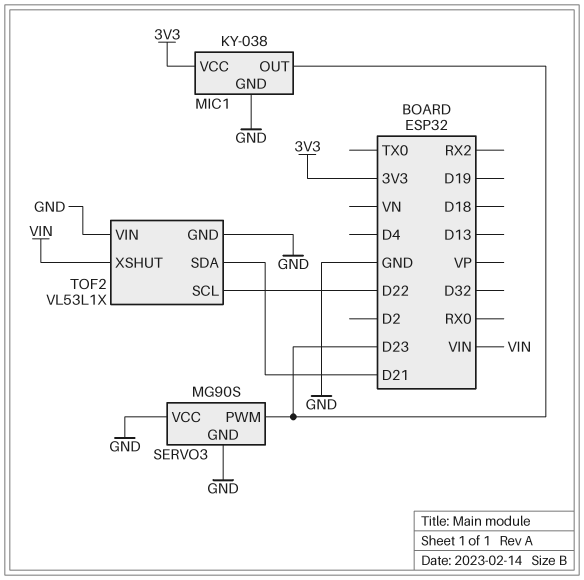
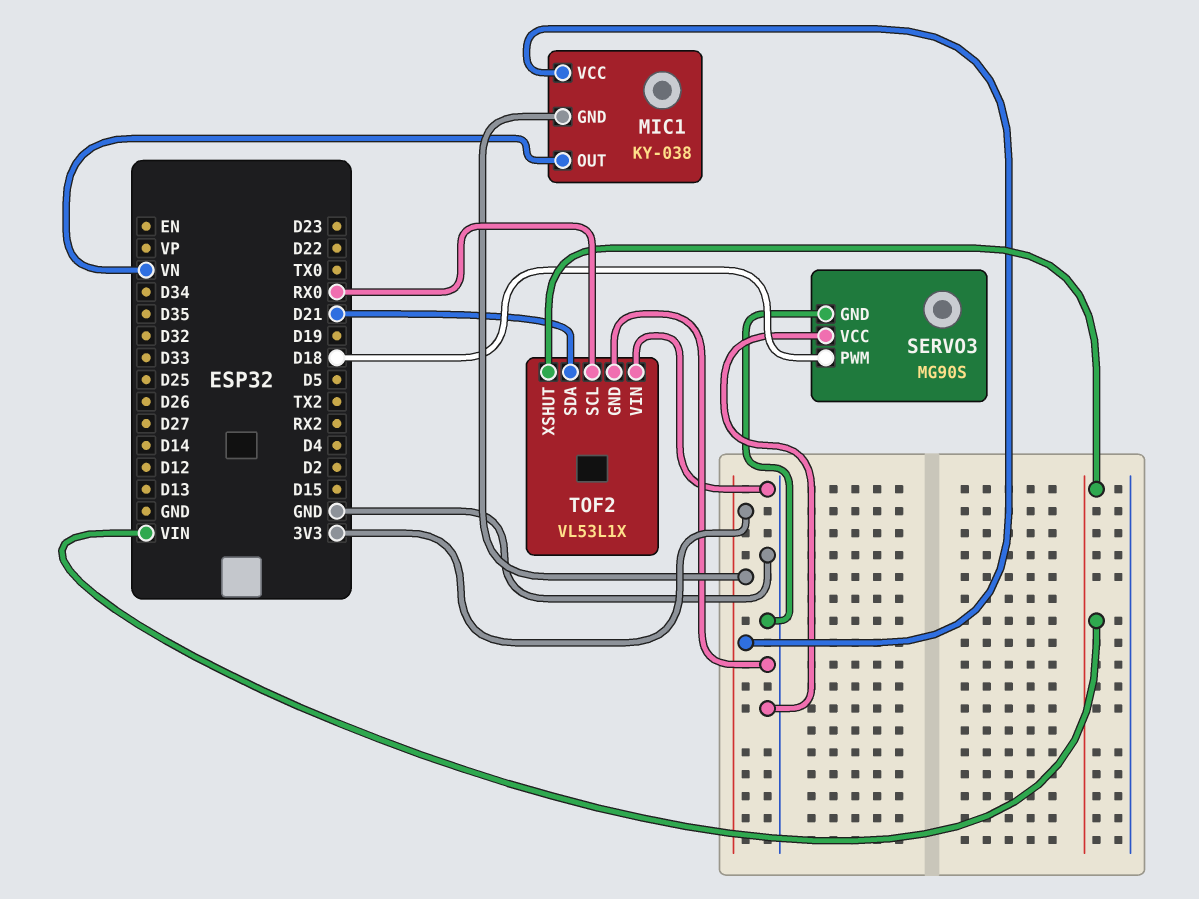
MIC1 pin GND: GND -> 3V3
MIC1 pin OUT: D23 -> VN
SERVO3 pin PWM: D23 -> D18
TOF2 pin SCL: D22 -> RX0

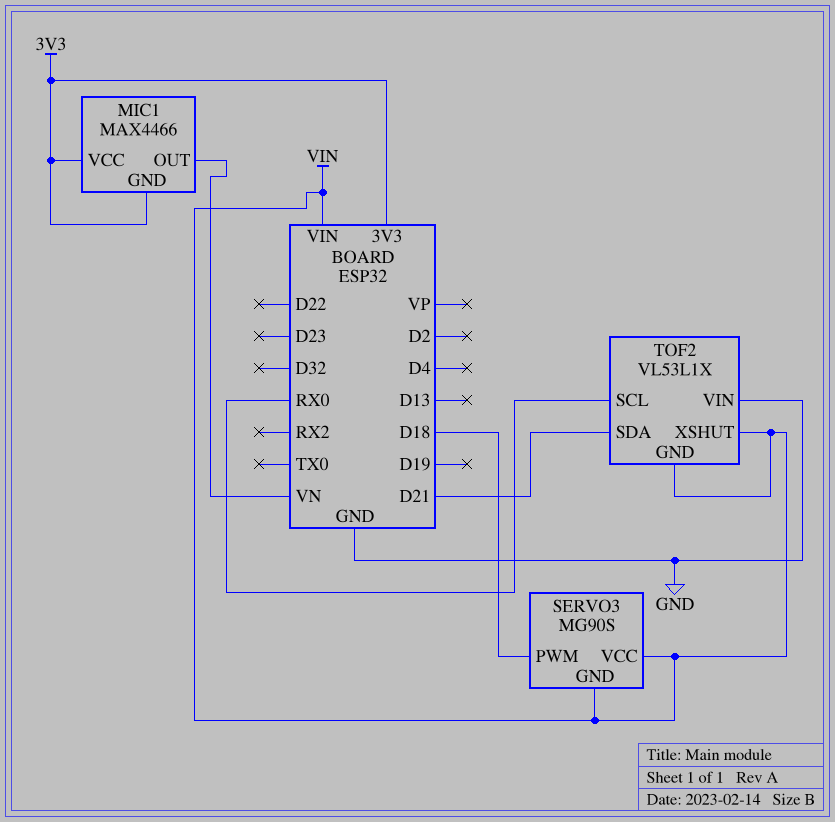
MIC1: KY-038 -> MAX4466
SERVO3 pin GND: GND -> VIN
SERVO3 pin VCC: GND -> VIN
TOF2 pin GND: GND -> VIN

